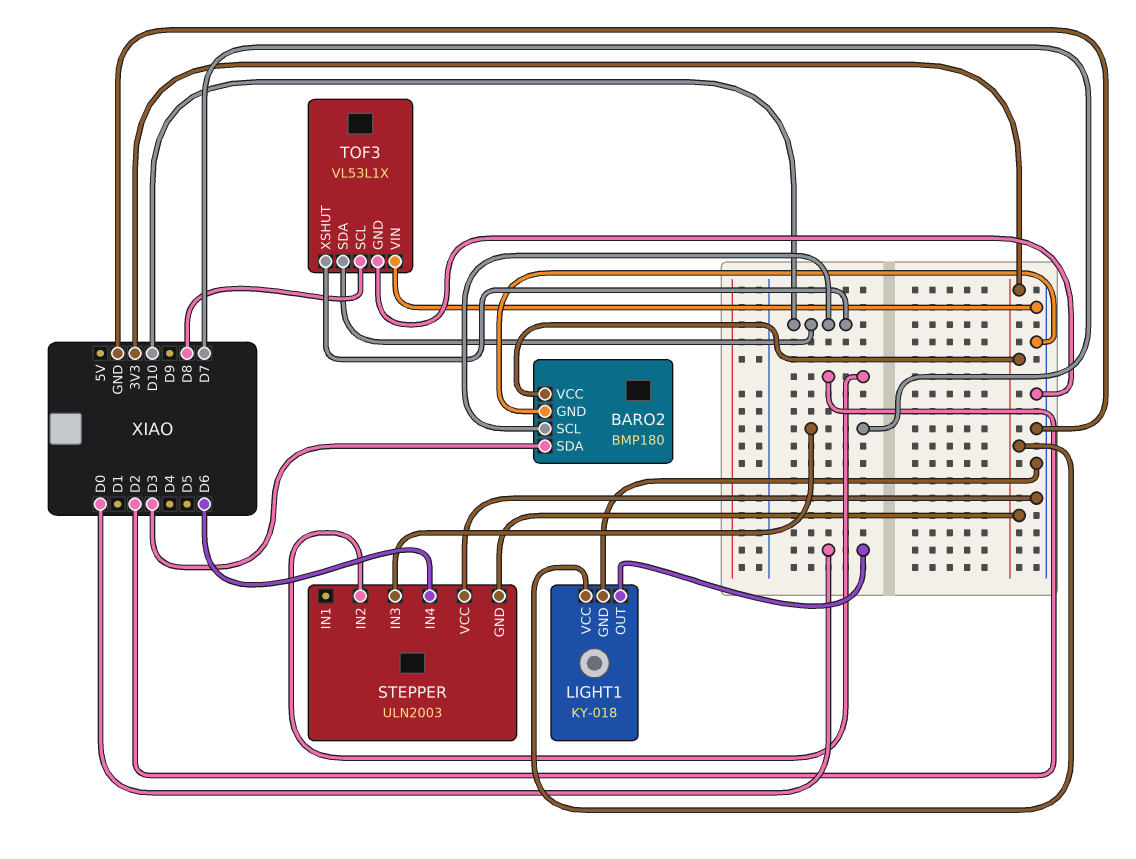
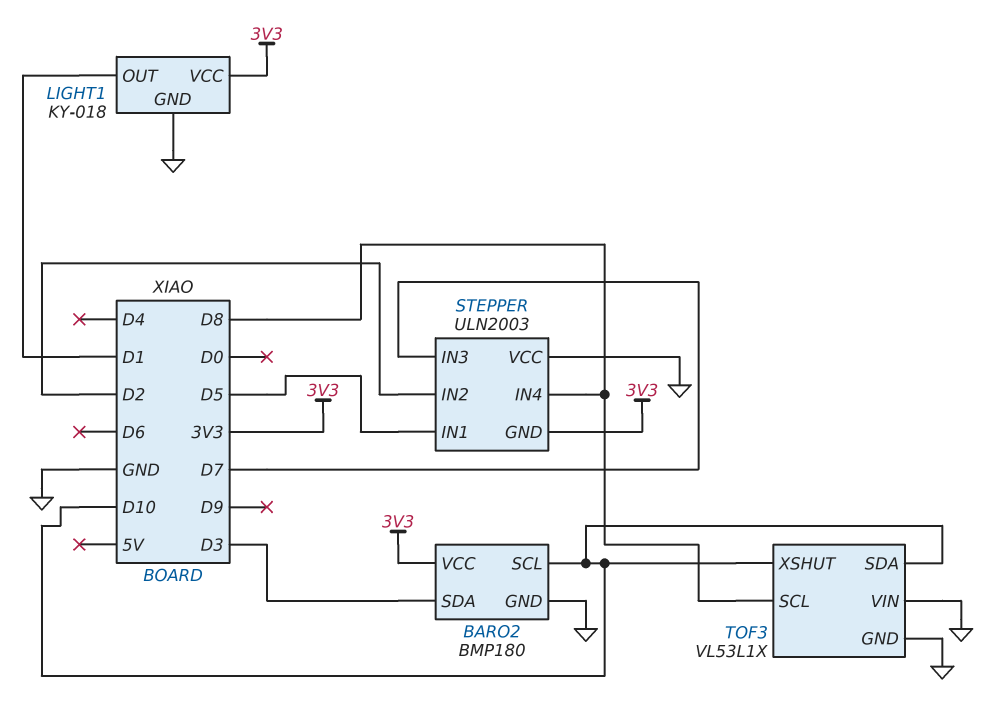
LIGHT1 pin OUT: D0 -> D1
STEPPER pin IN1: none -> D5
STEPPER pin IN4: D6 -> D8

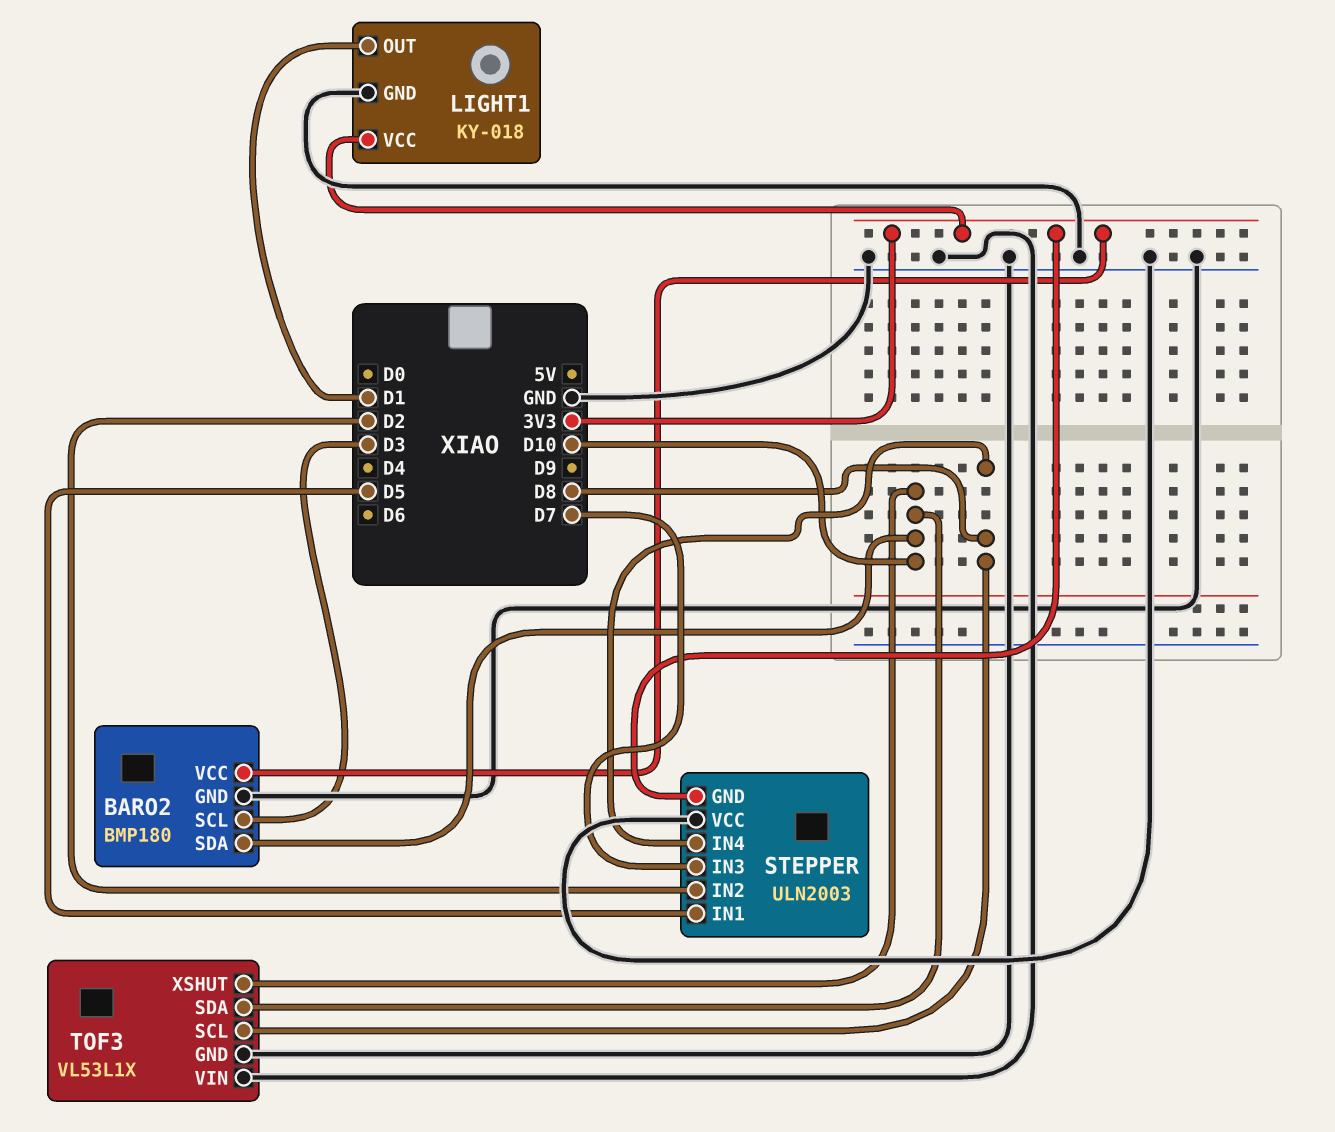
BARO2 pin SCL: D10 -> D3
BARO2 pin SDA: D3 -> D10

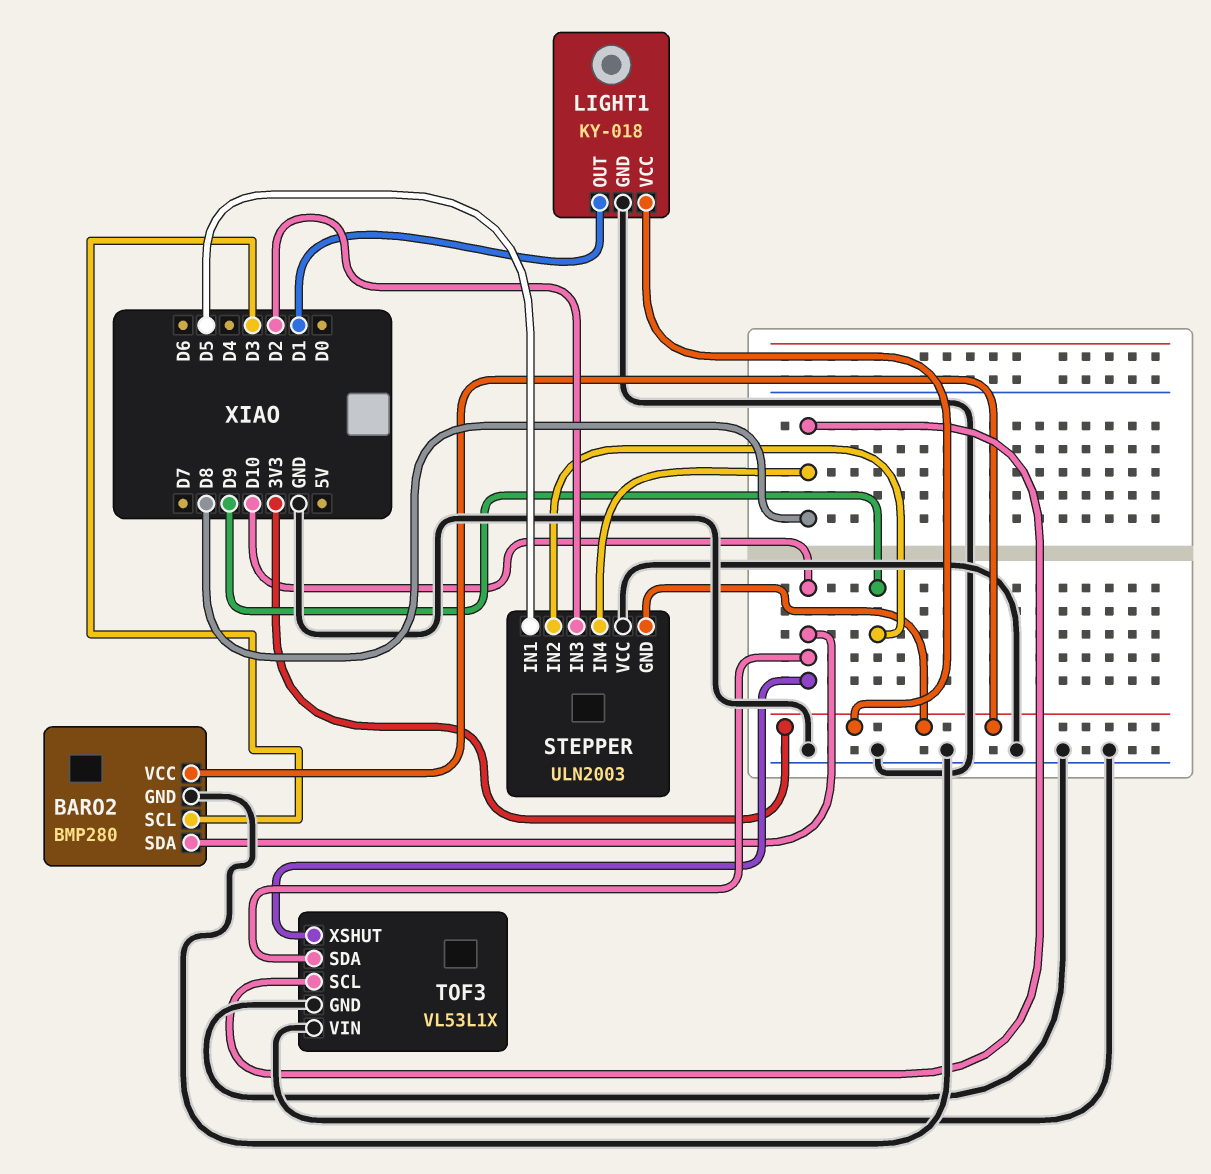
BARO2: BMP180 -> BMP280
STEPPER pin IN2: D2 -> D9
STEPPER pin IN3: D7 -> D2

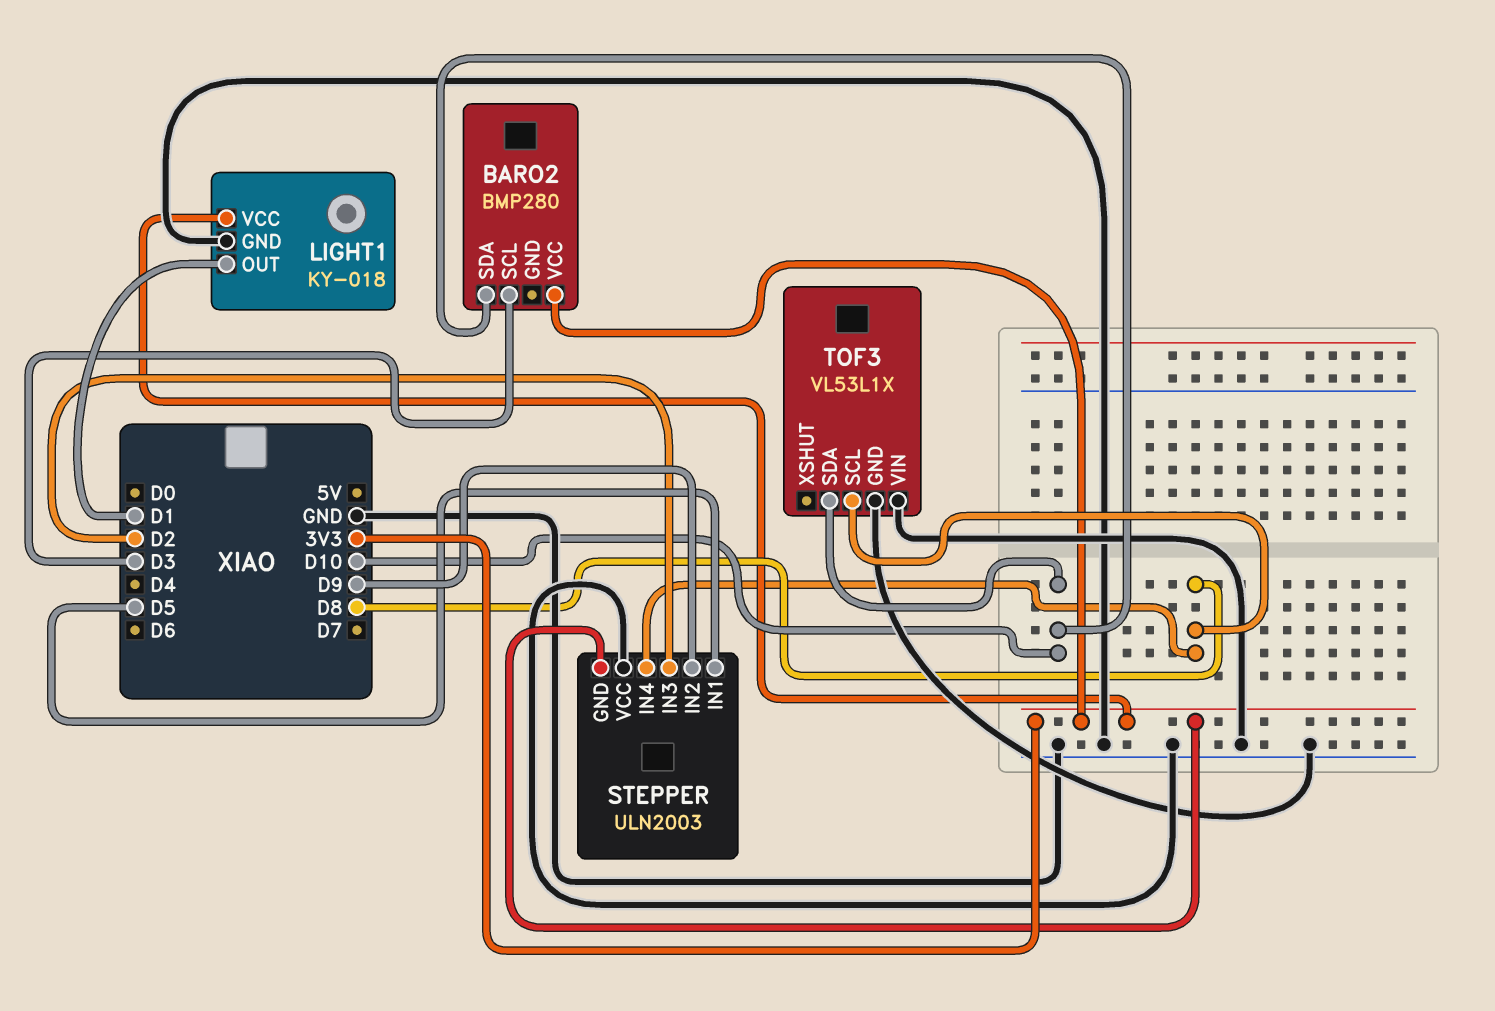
BARO2 pin GND: GND -> none
TOF3 pin XSHUT: D10 -> none

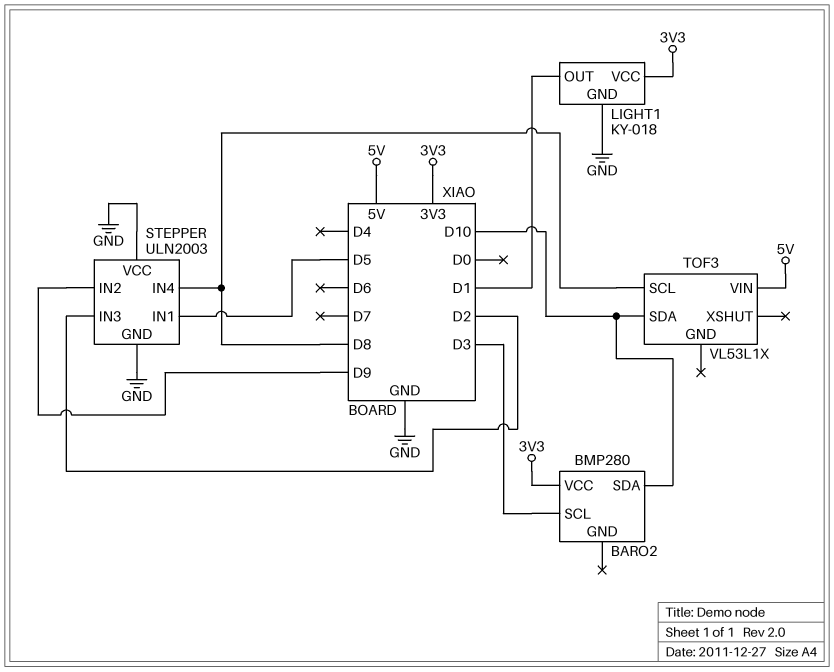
STEPPER pin GND: 3V3 -> GND
TOF3 pin GND: GND -> none
TOF3 pin VIN: GND -> 5V

